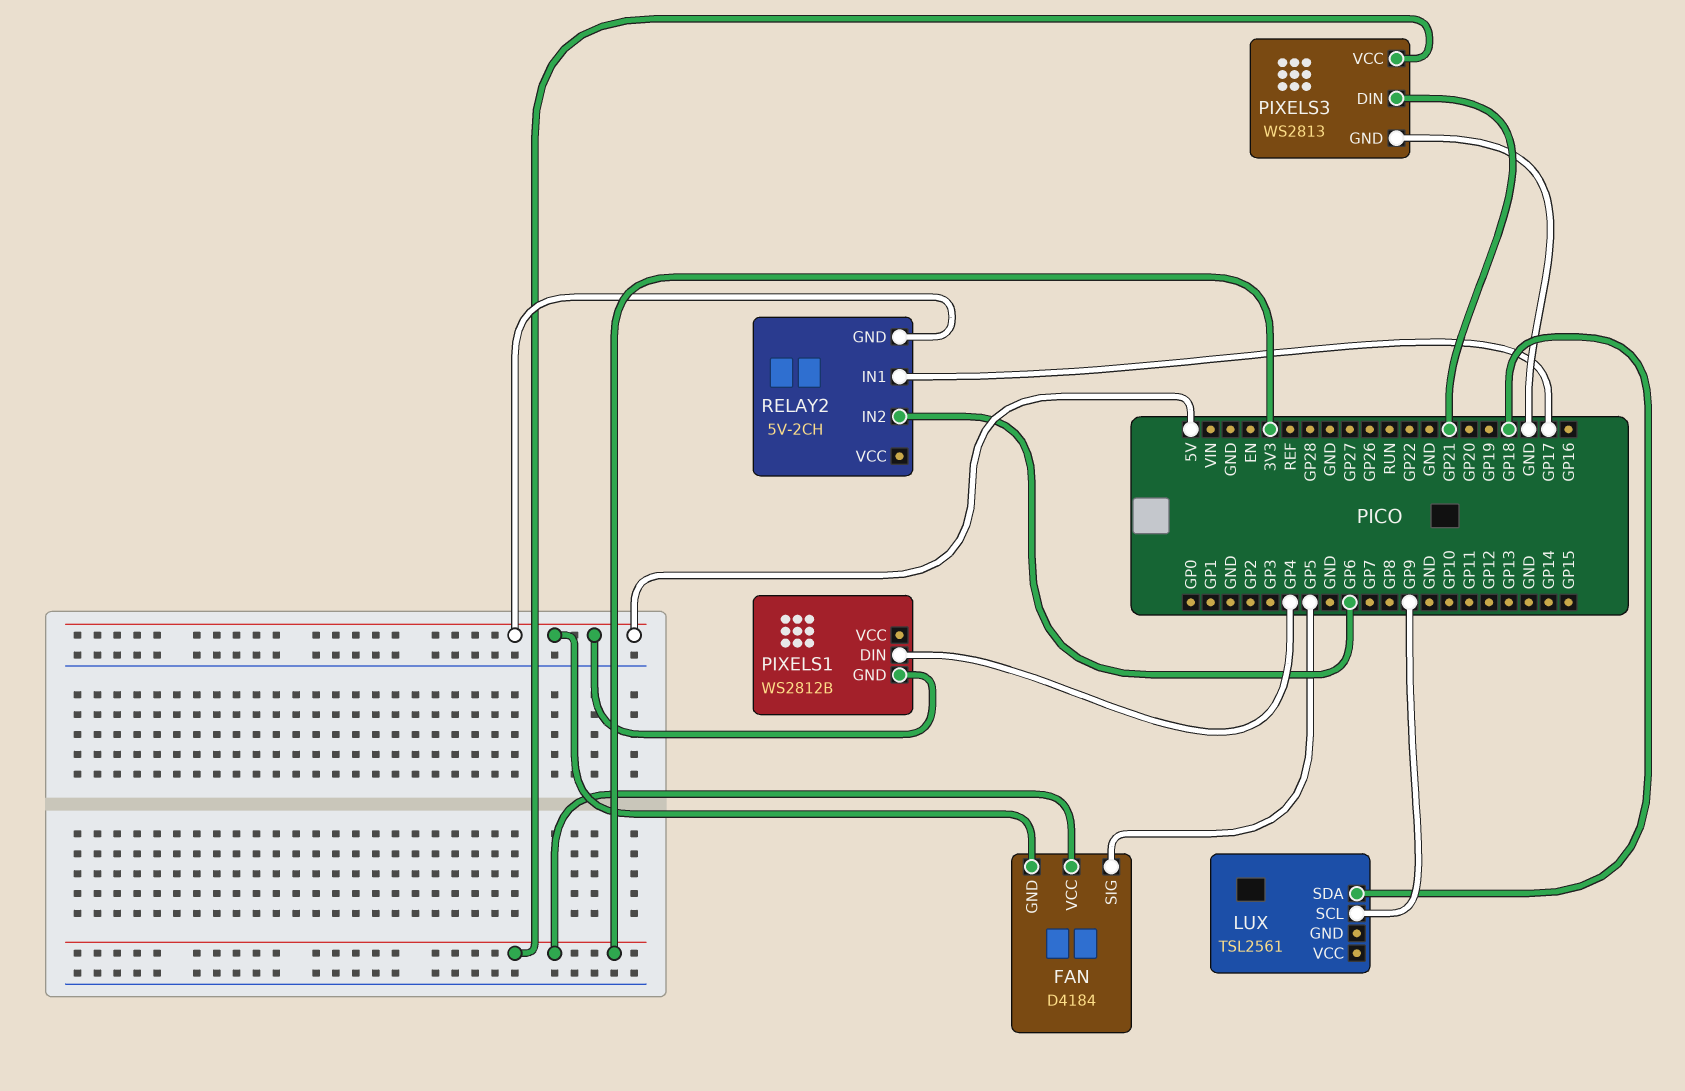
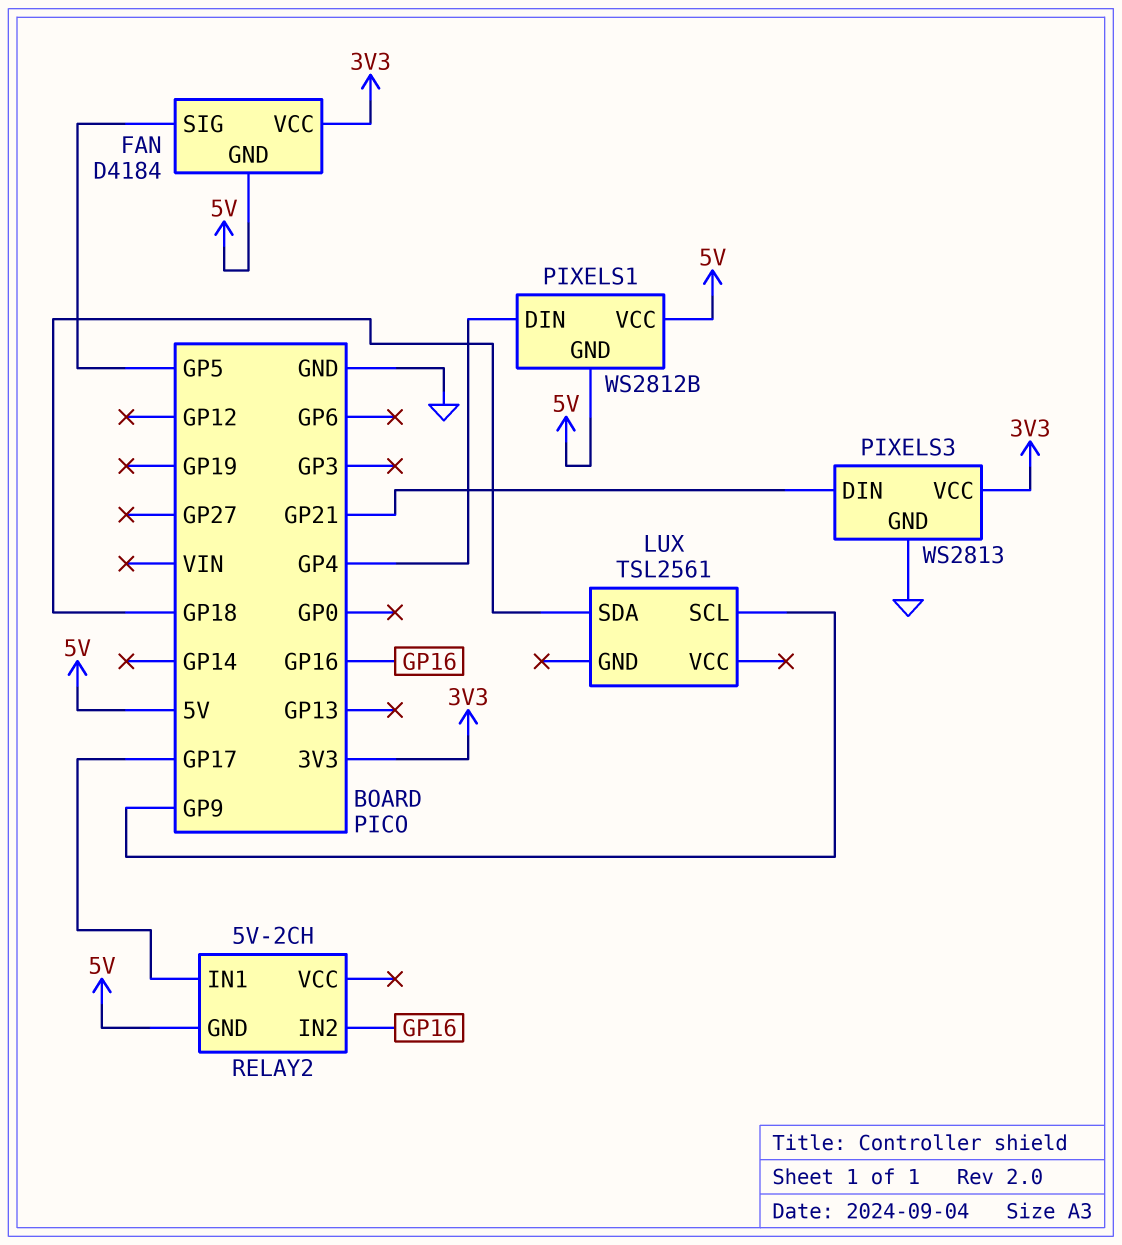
PIXELS1 pin VCC: none -> 5V
RELAY2 pin IN2: GP6 -> GP16

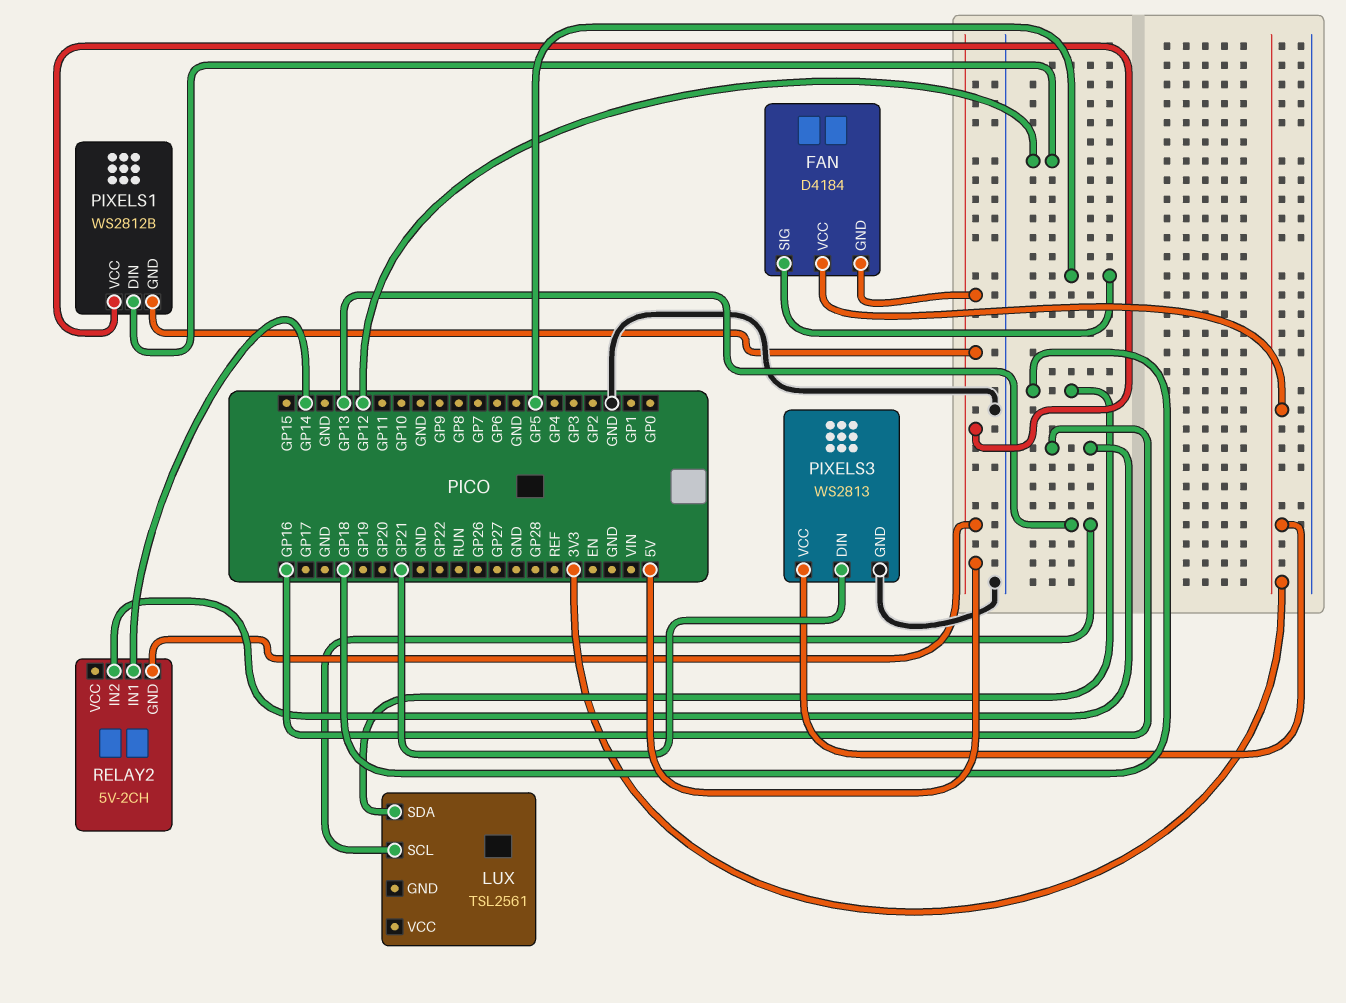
LUX pin SCL: GP9 -> GP13
PIXELS1 pin DIN: GP4 -> GP12
RELAY2 pin IN1: GP17 -> GP14

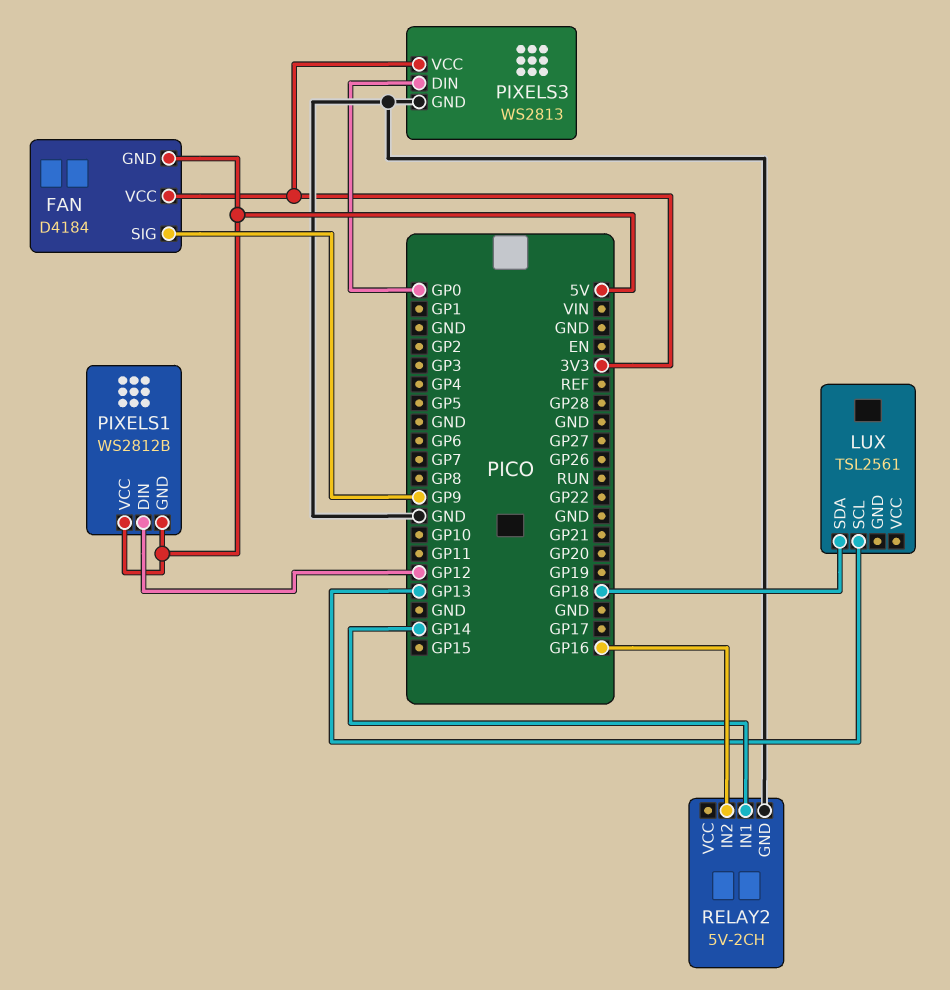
FAN pin SIG: GP5 -> GP9
PIXELS3 pin DIN: GP21 -> GP0
RELAY2 pin GND: 5V -> GND

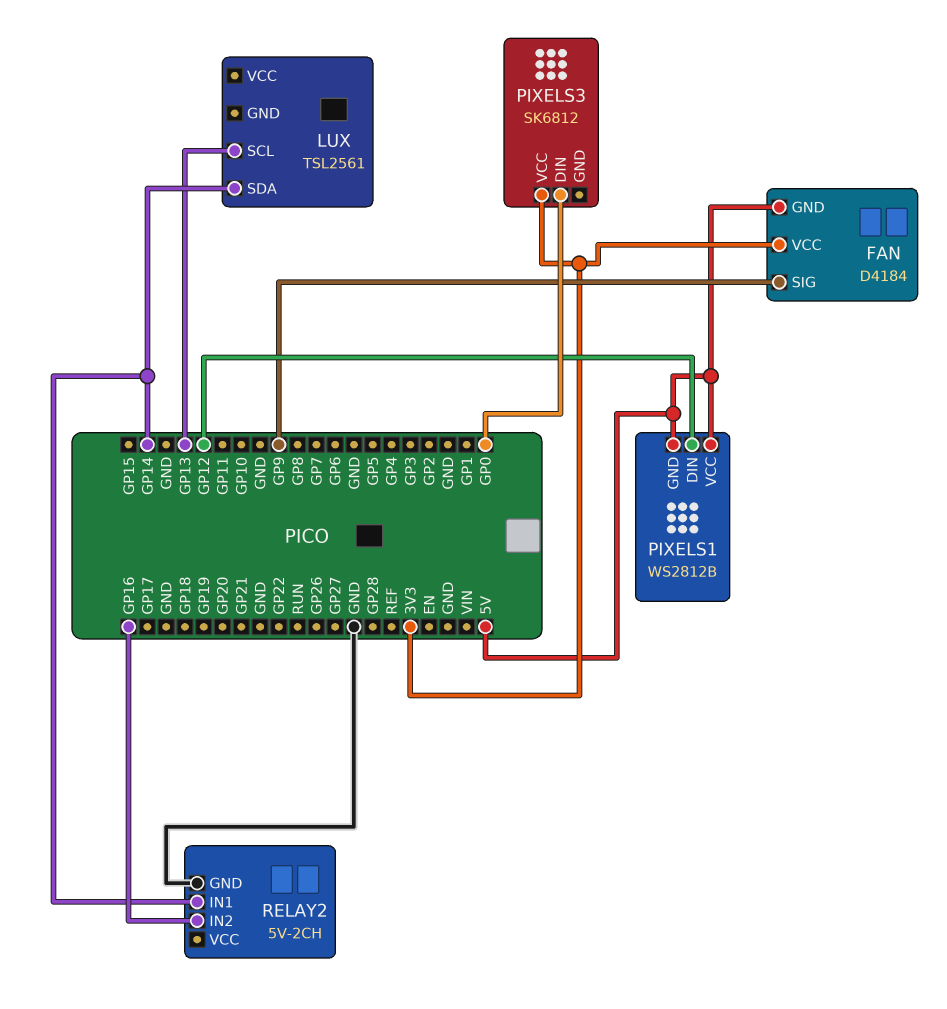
LUX pin SDA: GP18 -> GP14
PIXELS3: WS2813 -> SK6812
PIXELS3 pin GND: GND -> none

